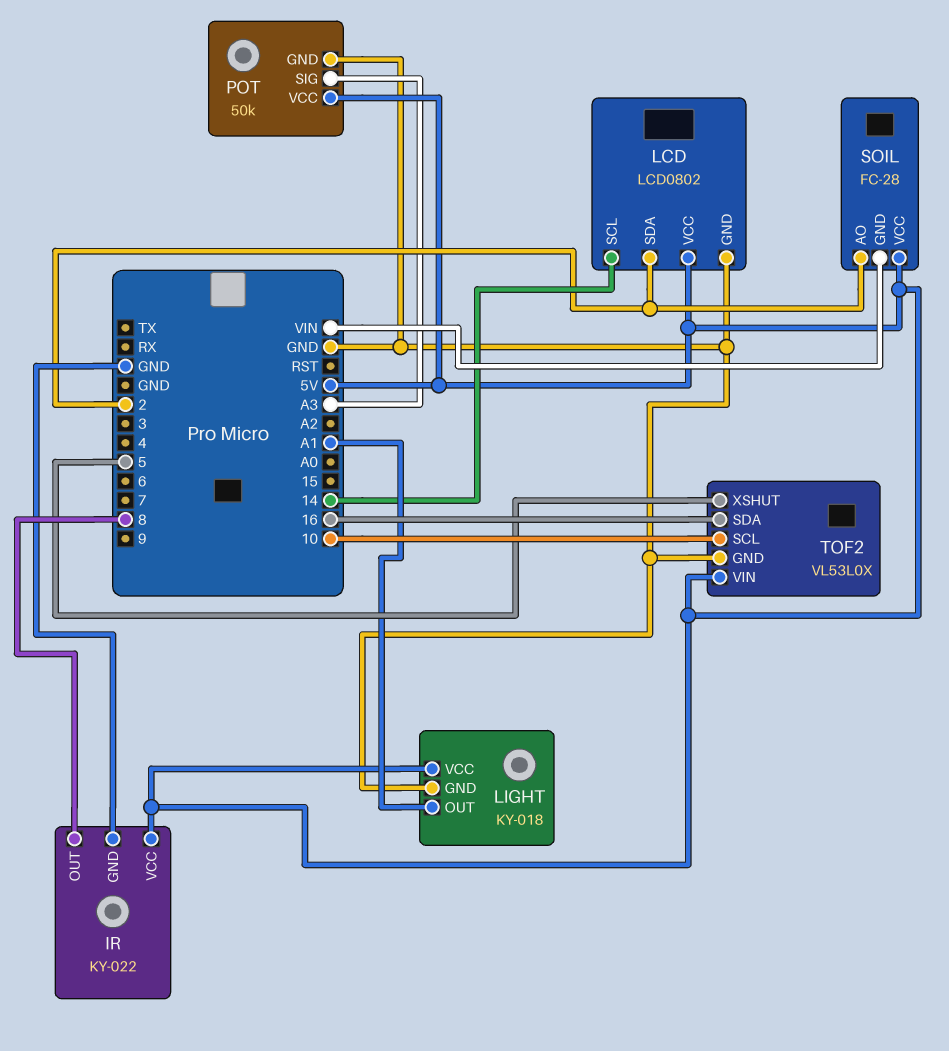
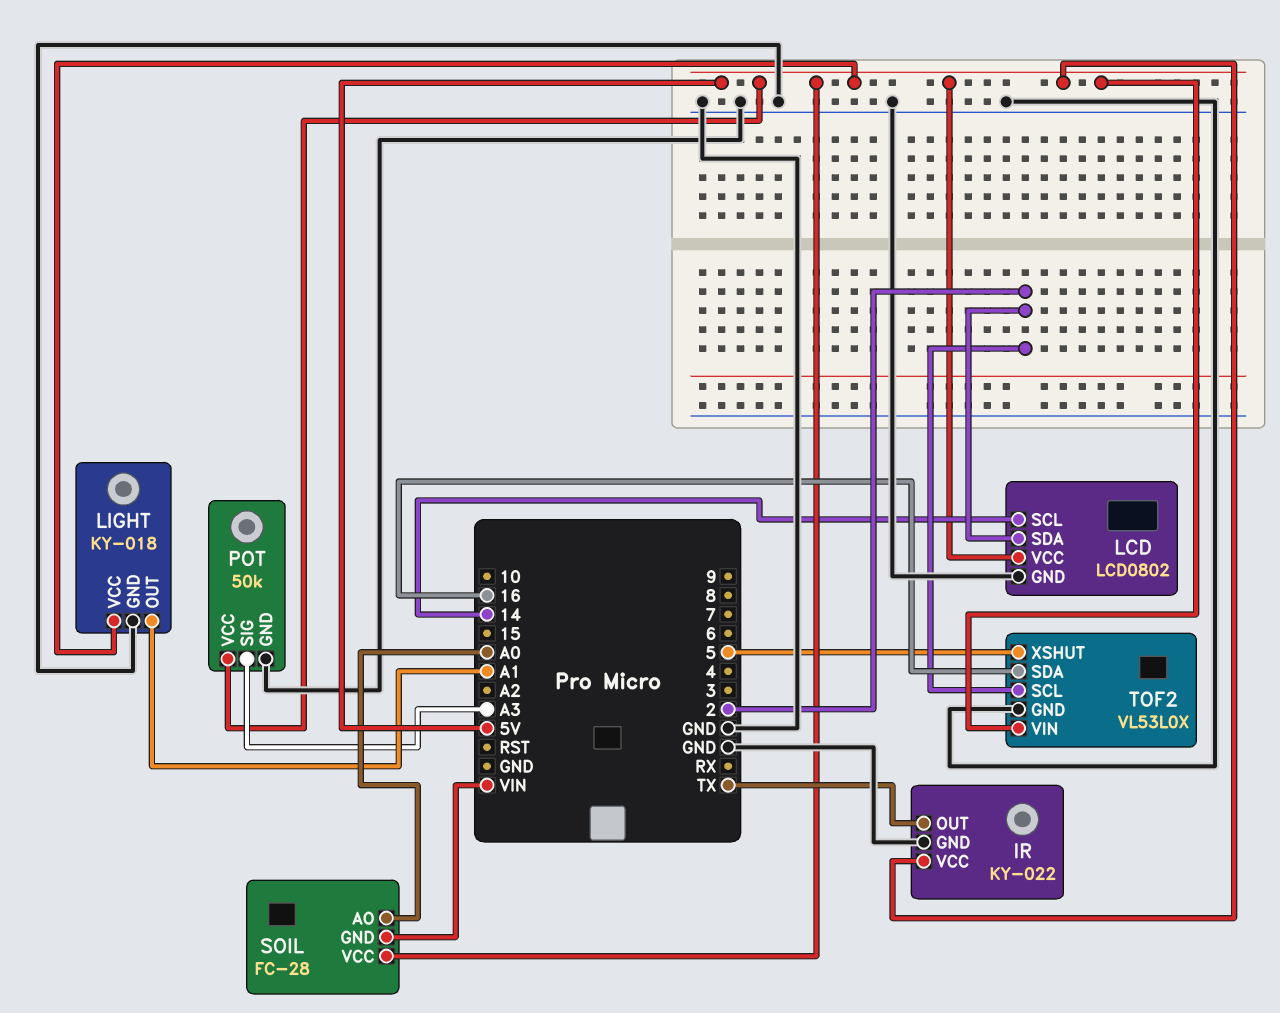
IR pin OUT: 8 -> TX
SOIL pin AO: 2 -> A0
TOF2 pin SCL: 10 -> 2

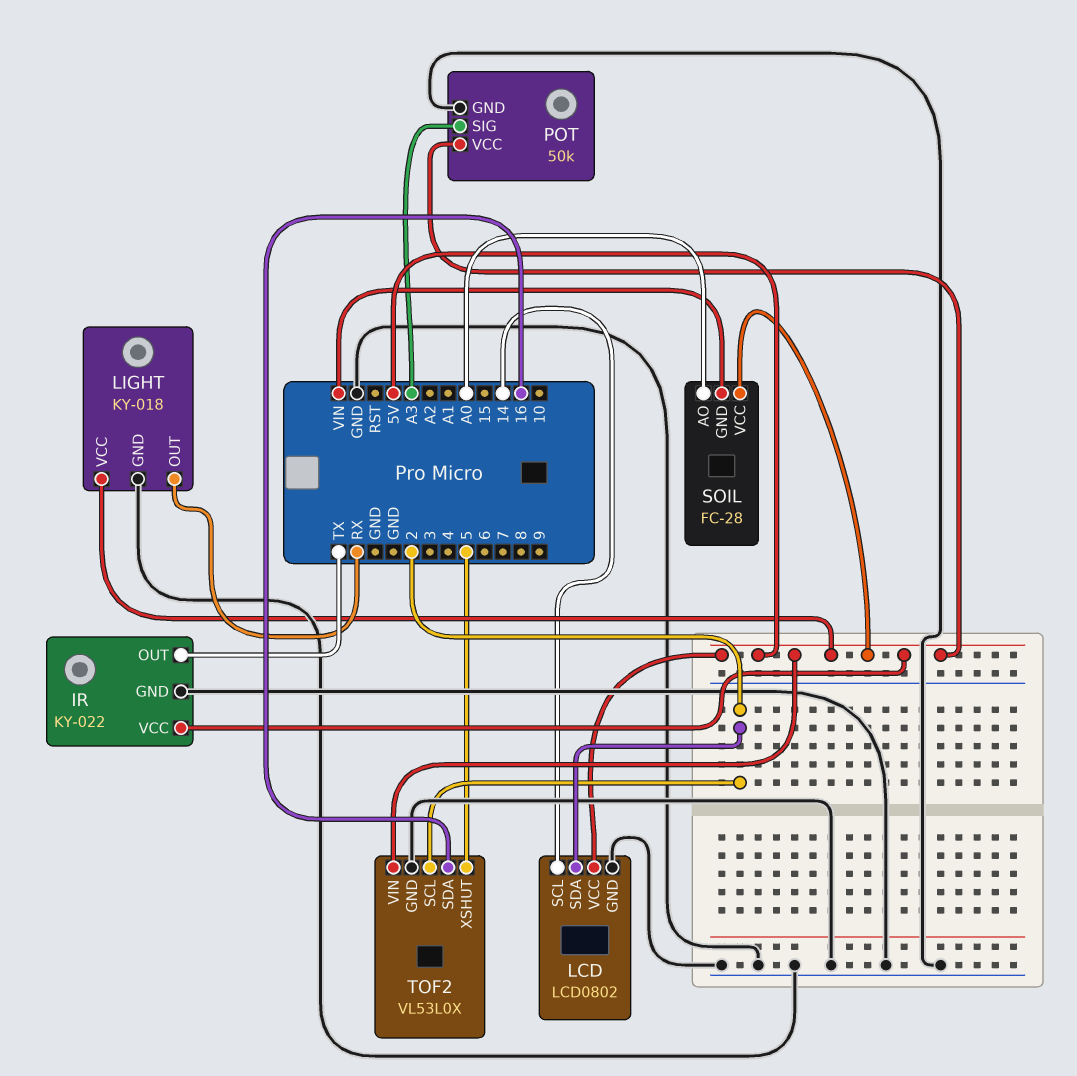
LIGHT pin OUT: A1 -> RX

